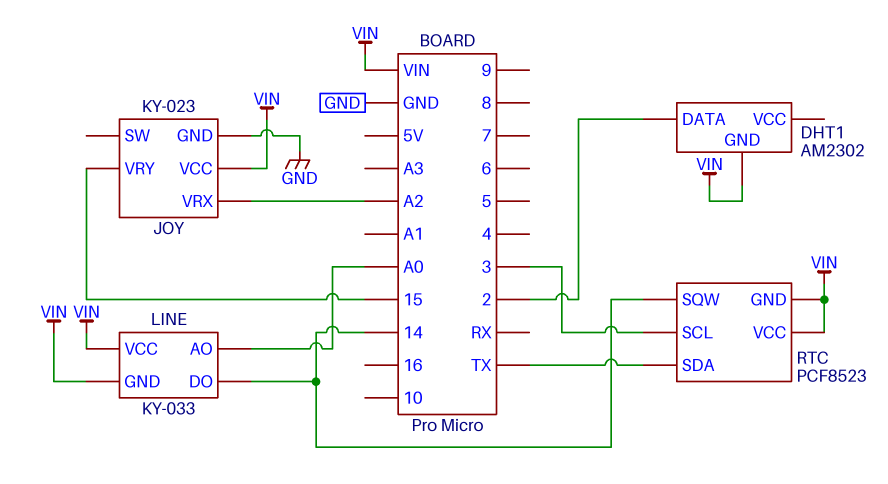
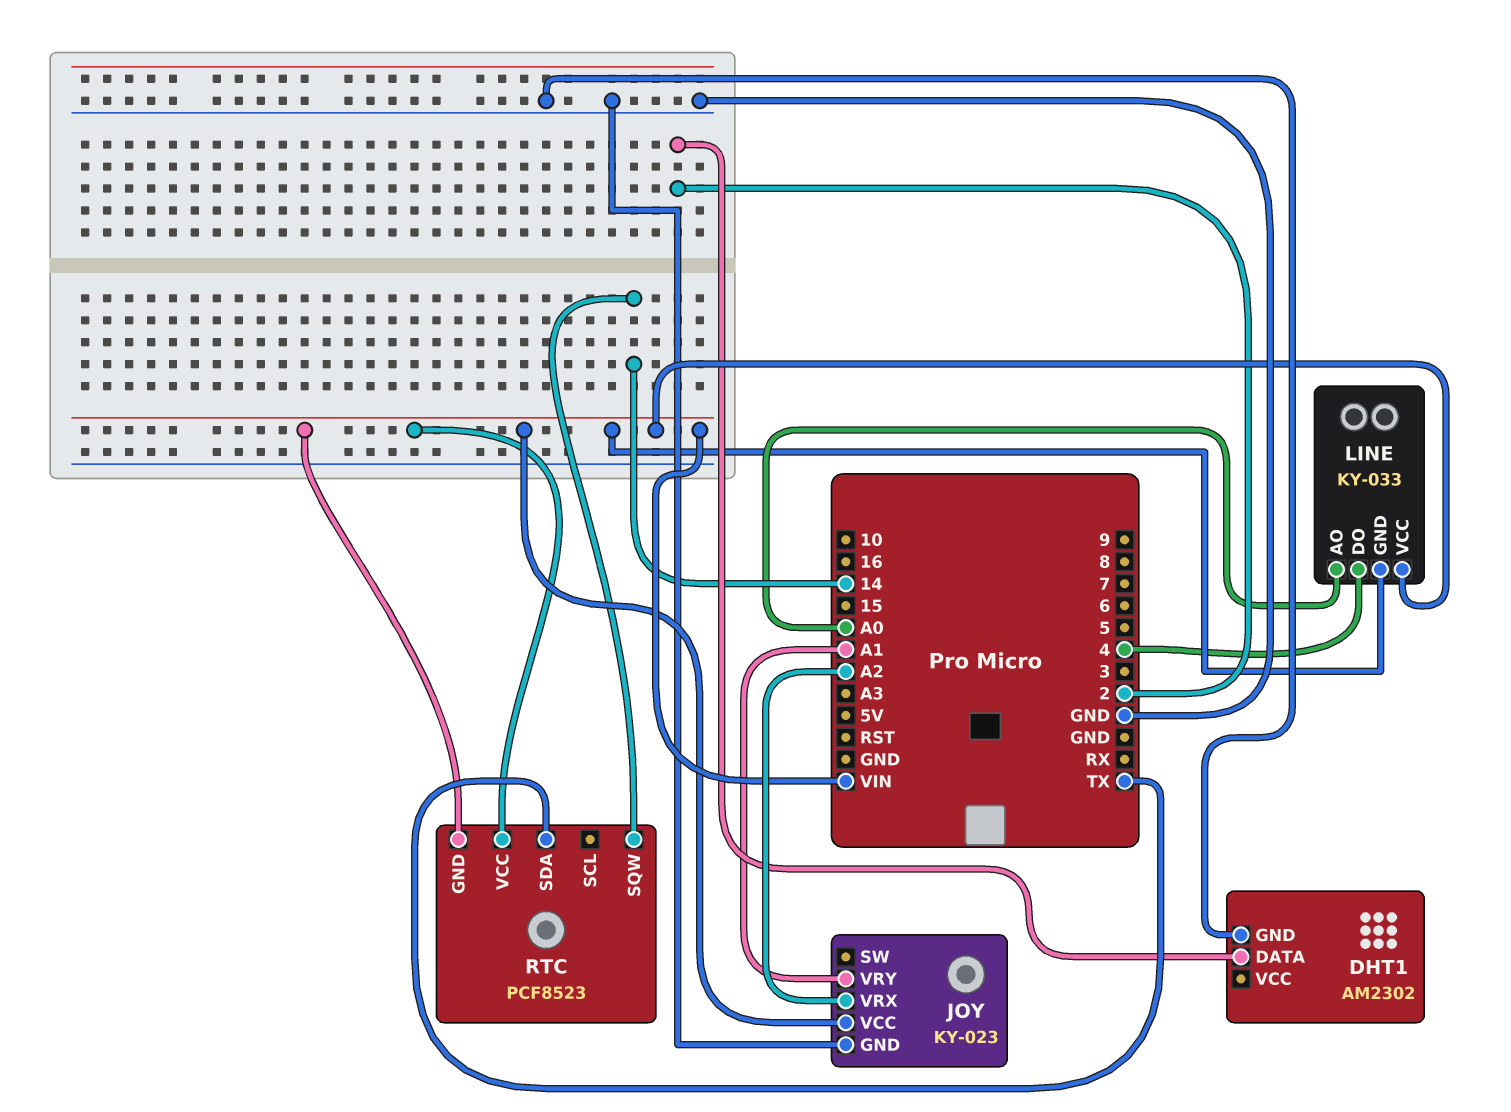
DHT1 pin GND: VIN -> GND
JOY pin VRY: 15 -> A1
LINE pin DO: 14 -> 4
RTC pin SCL: 3 -> none

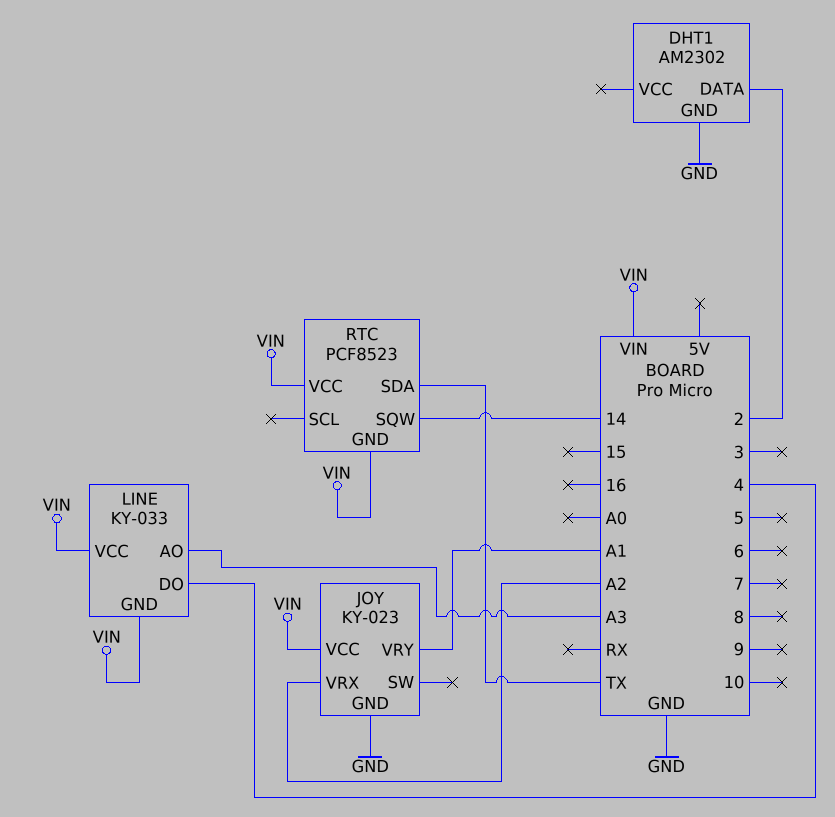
LINE pin AO: A0 -> A3

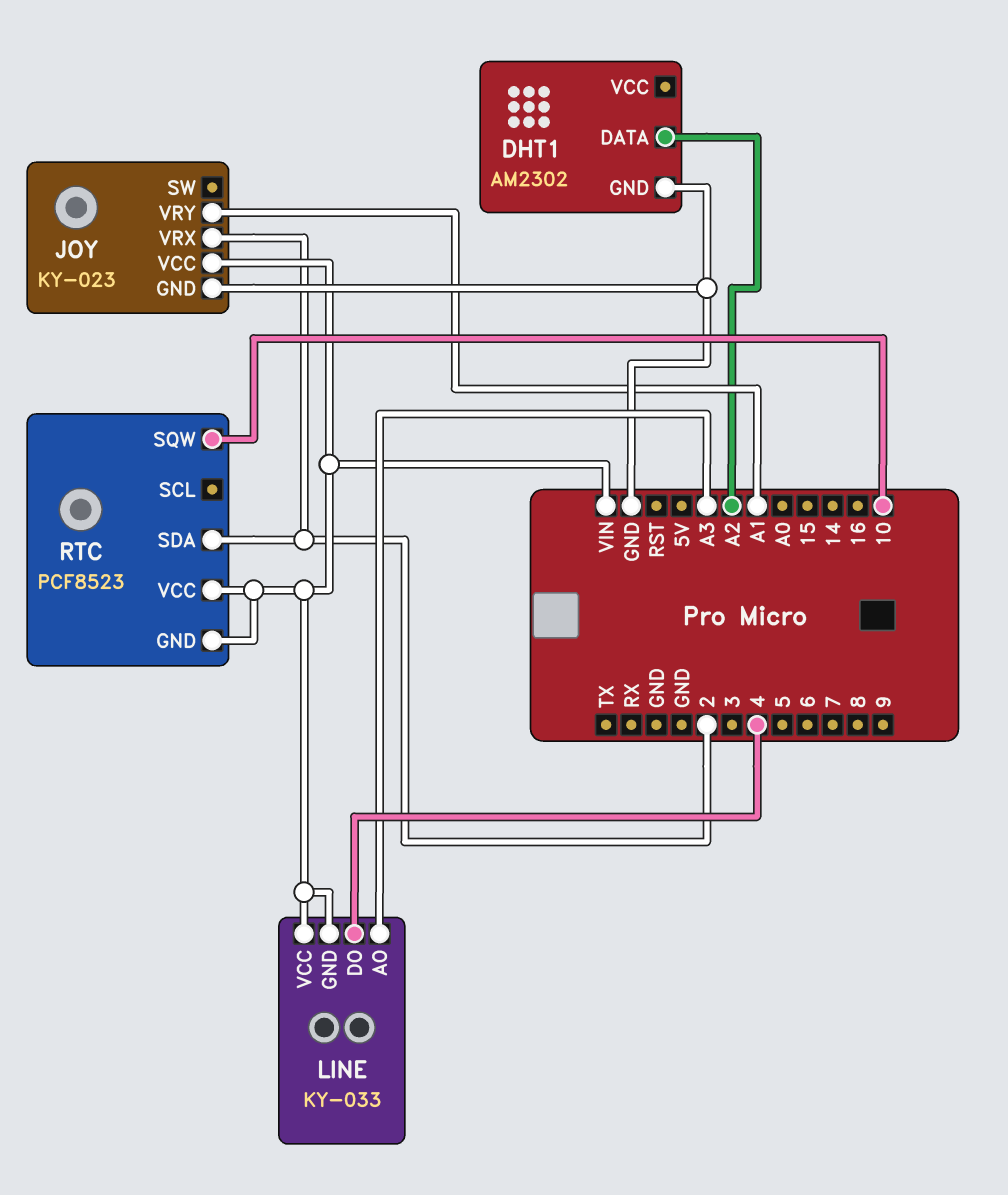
DHT1 pin DATA: 2 -> A2
JOY pin VRX: A2 -> 2
RTC pin SDA: TX -> 2
RTC pin SQW: 14 -> 10

